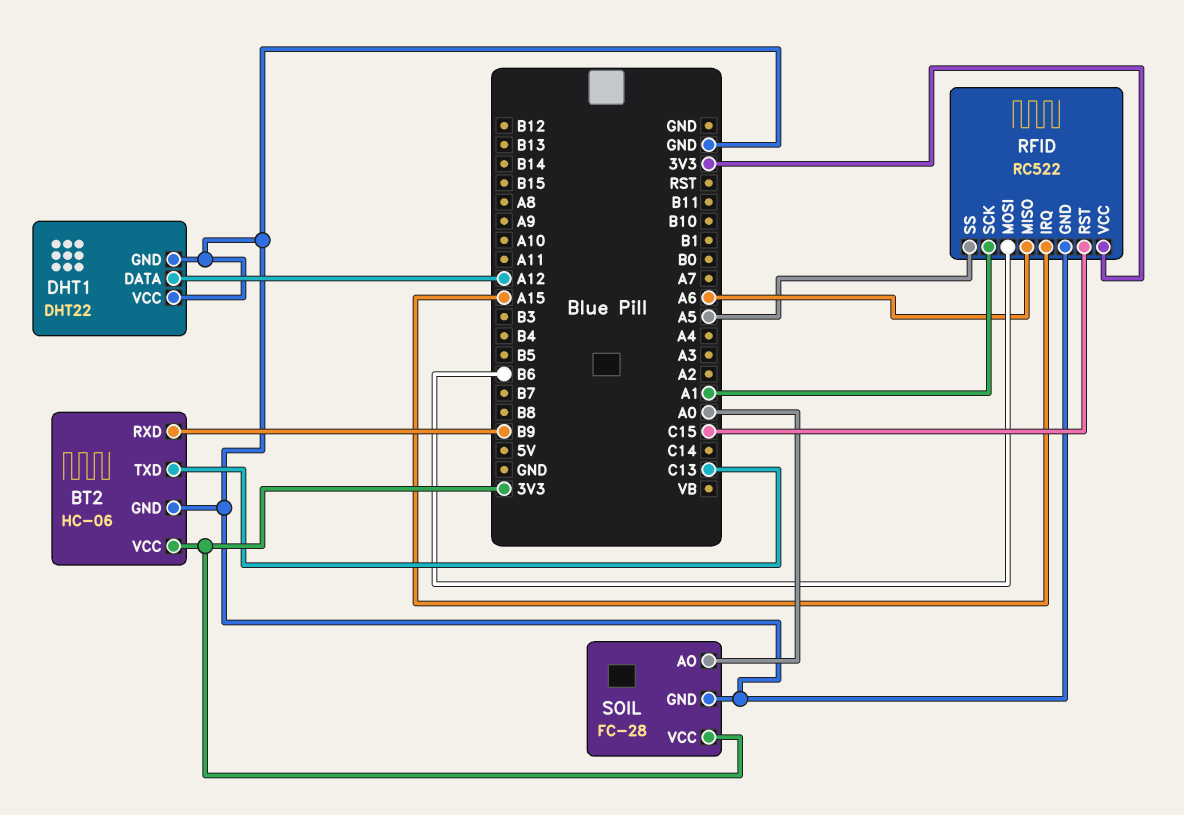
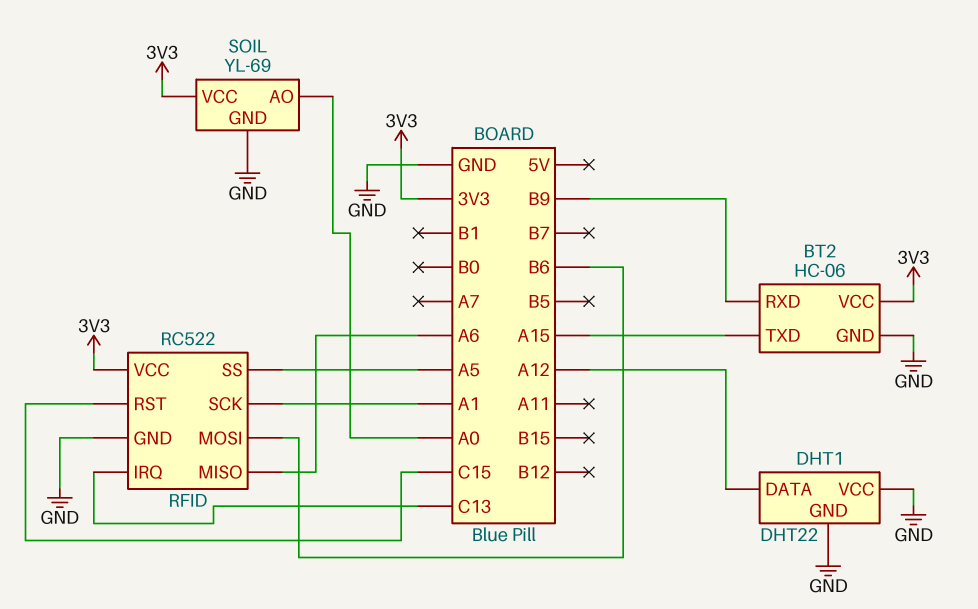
BT2 pin TXD: C13 -> A15
RFID pin IRQ: A15 -> C13
SOIL: FC-28 -> YL-69

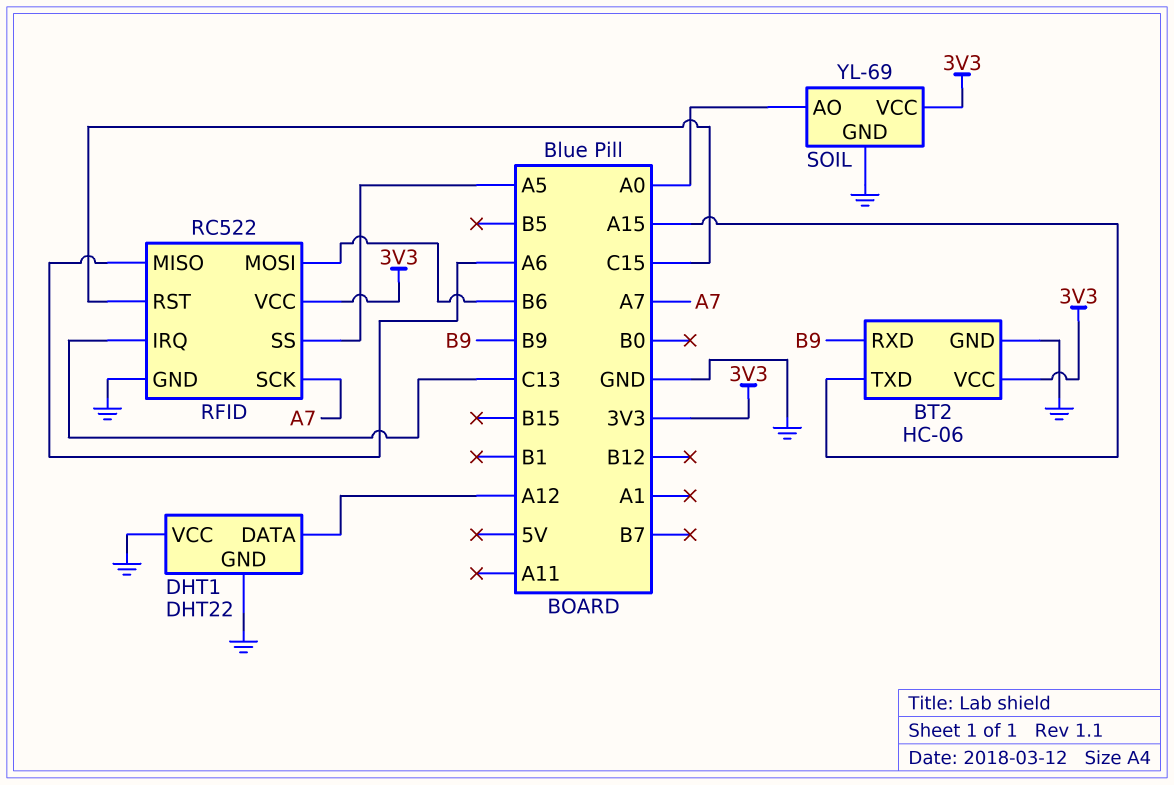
RFID pin SCK: A1 -> A7

